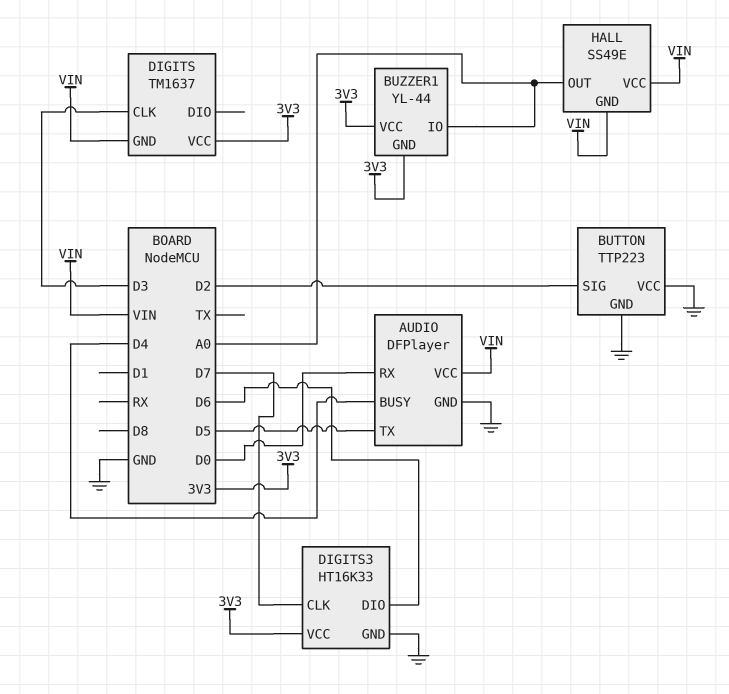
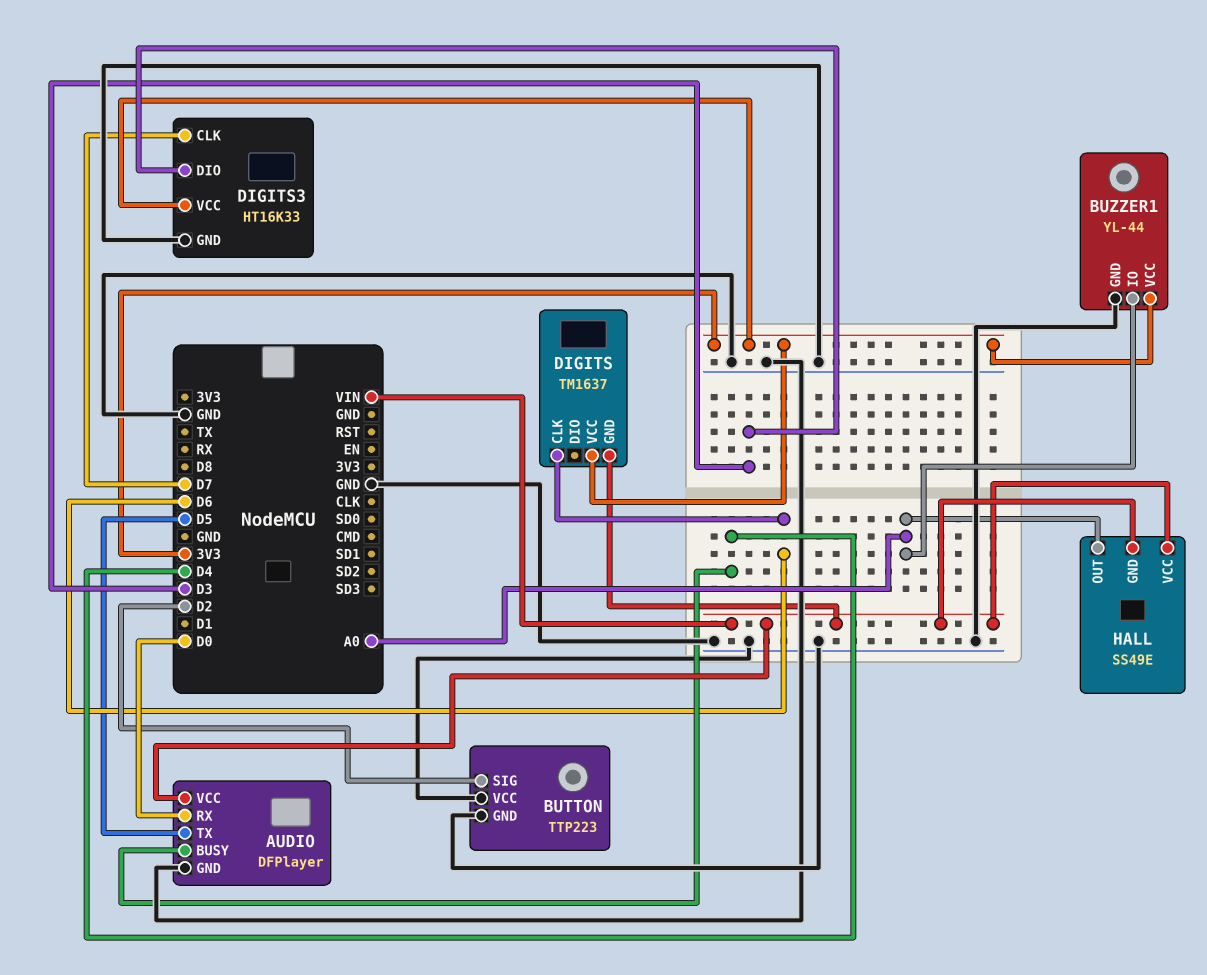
BUZZER1 pin GND: 3V3 -> GND
DIGITS pin CLK: D3 -> D6
DIGITS3 pin DIO: D6 -> D3

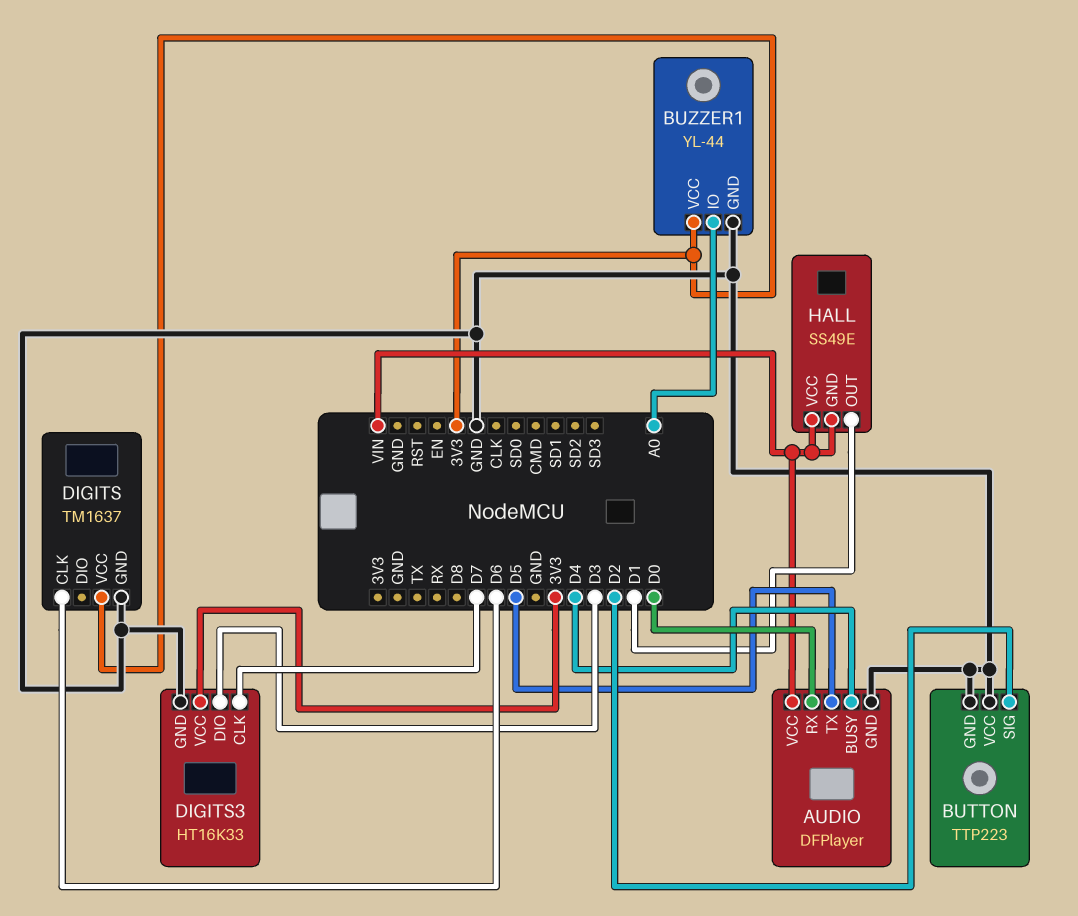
DIGITS pin GND: VIN -> GND
HALL pin OUT: A0 -> D1

